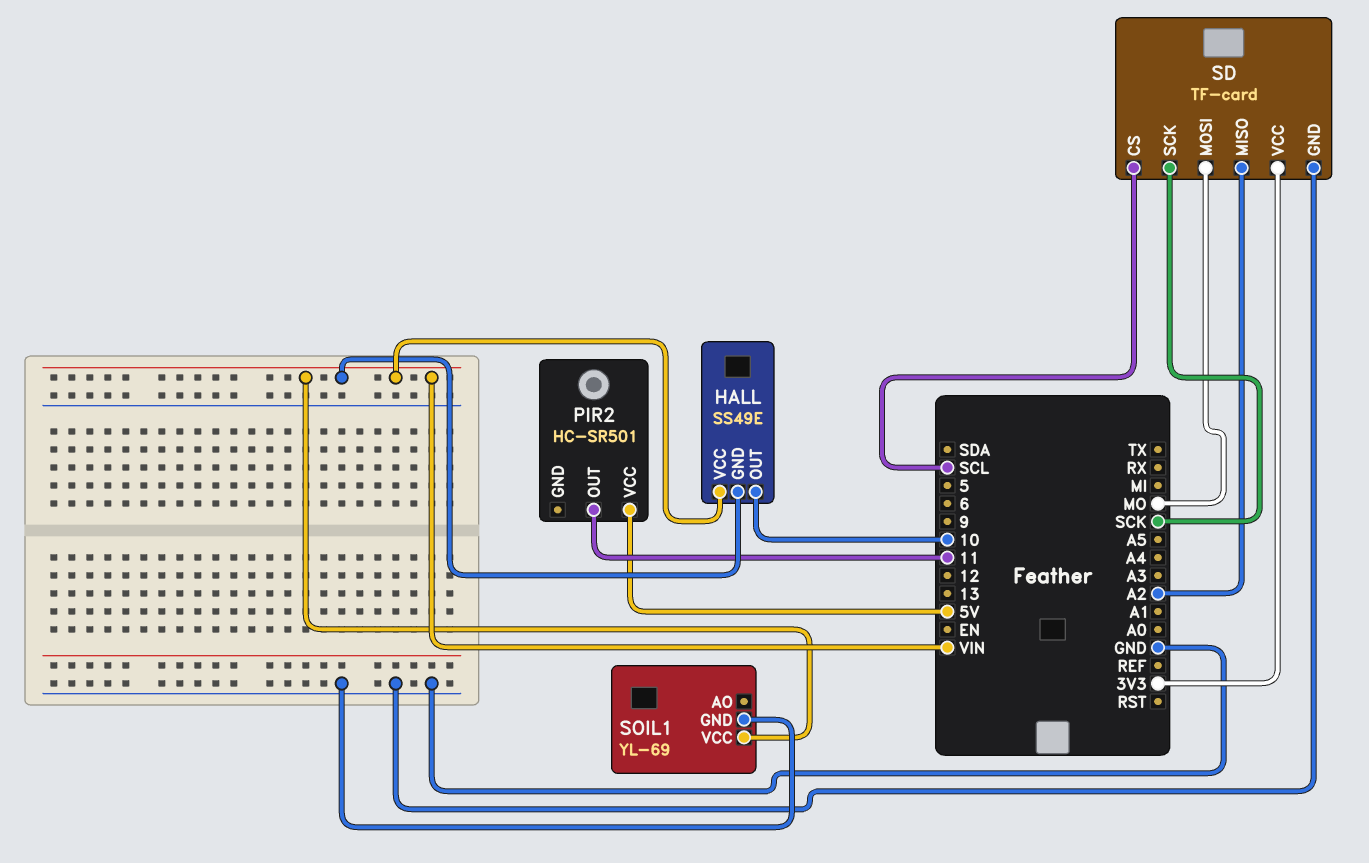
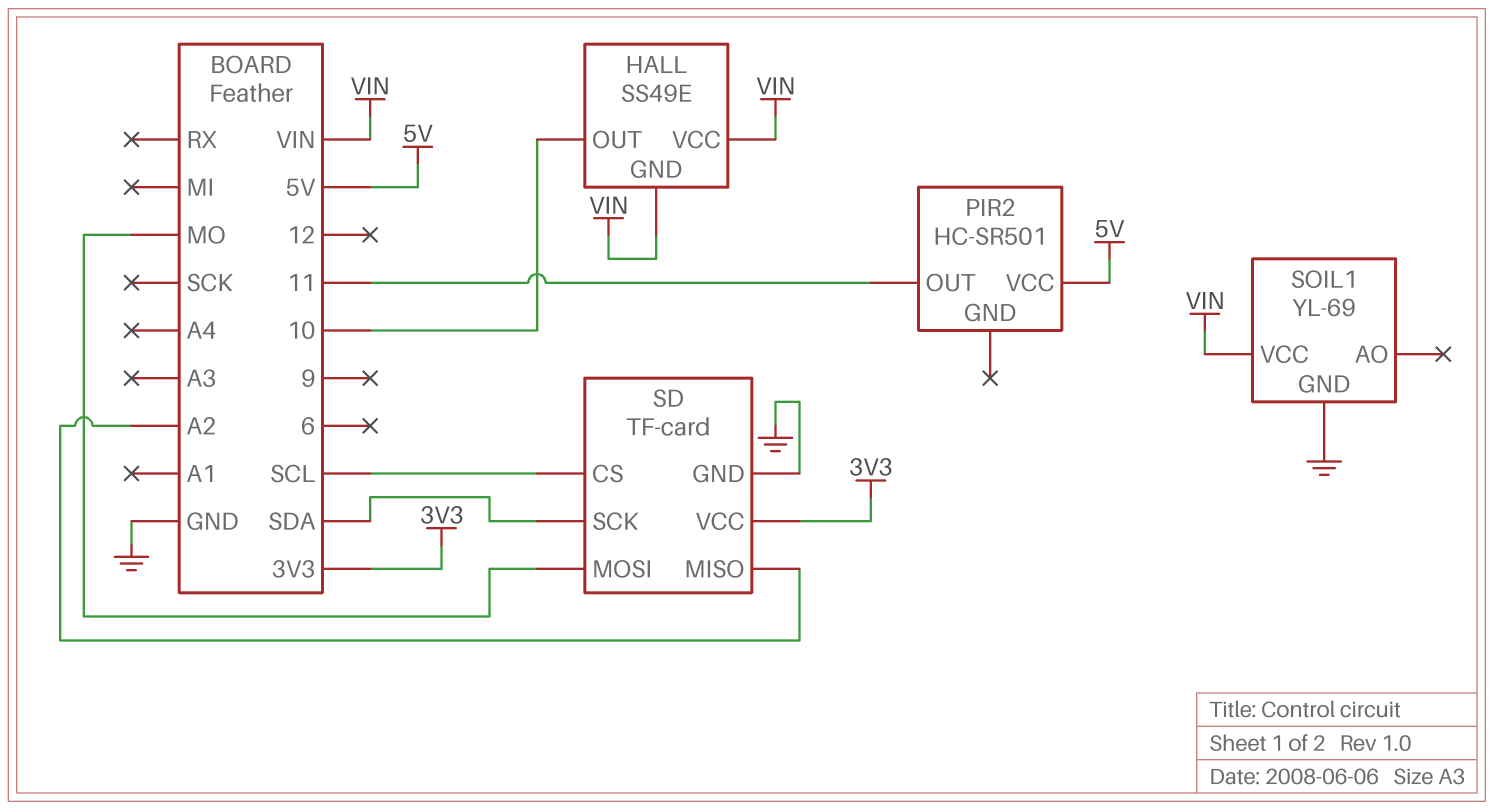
SD pin SCK: SCK -> SDA

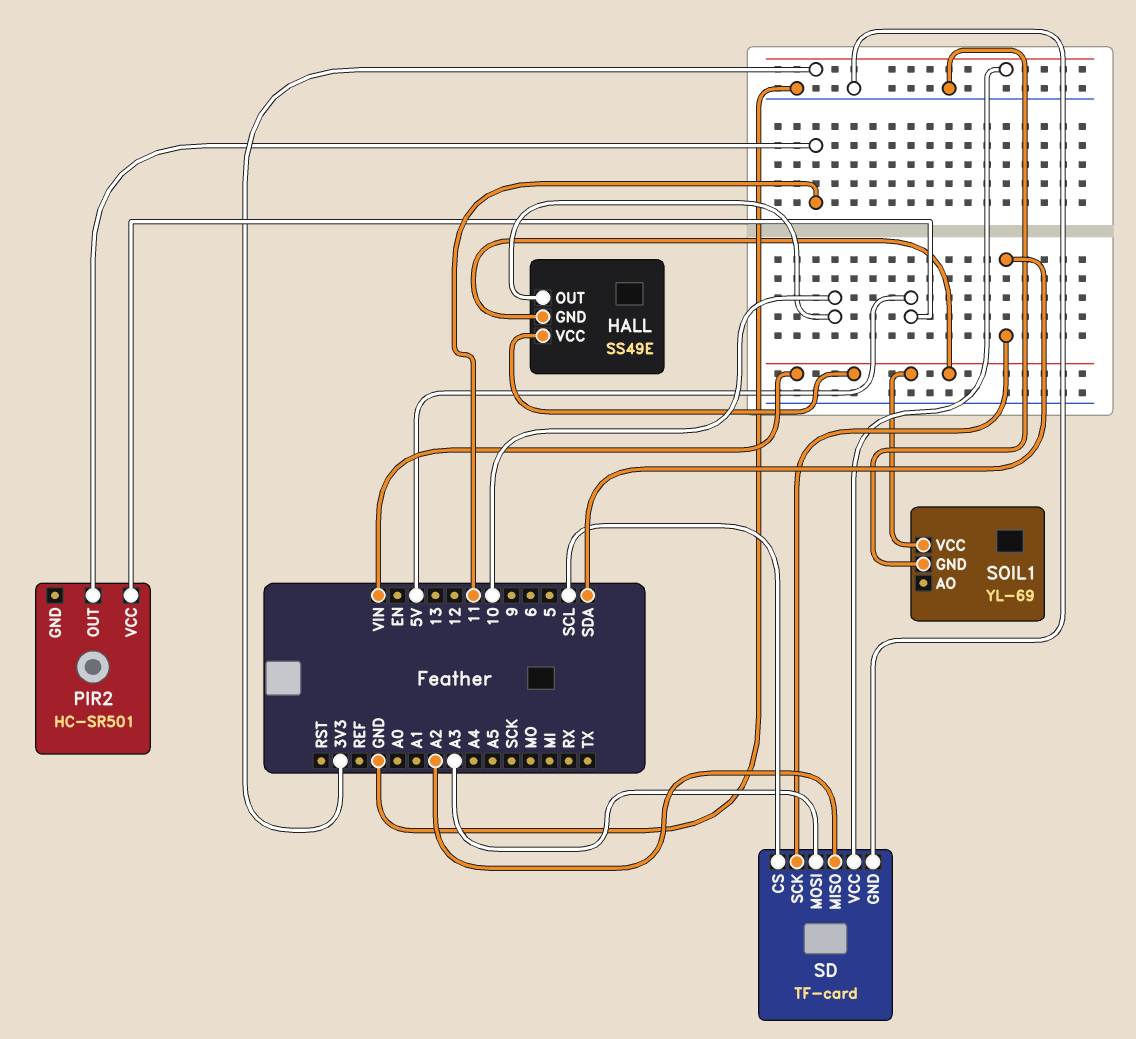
SD pin MOSI: MO -> A3

